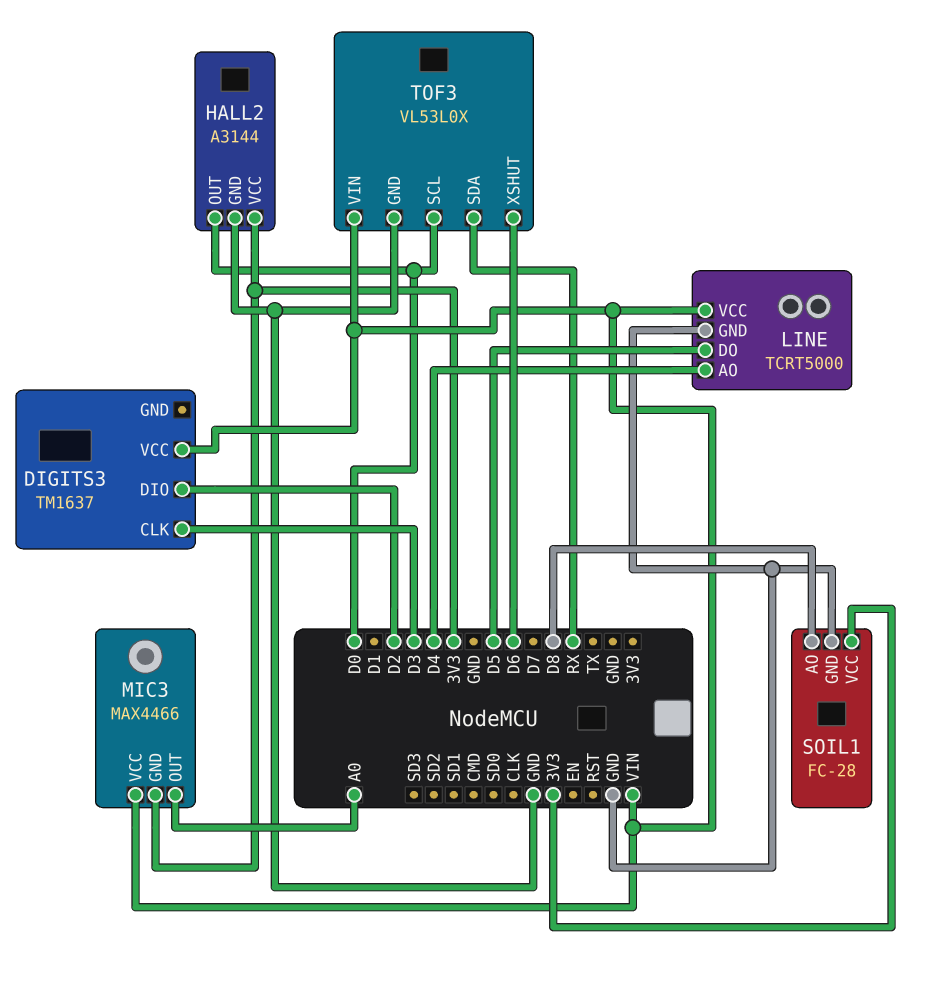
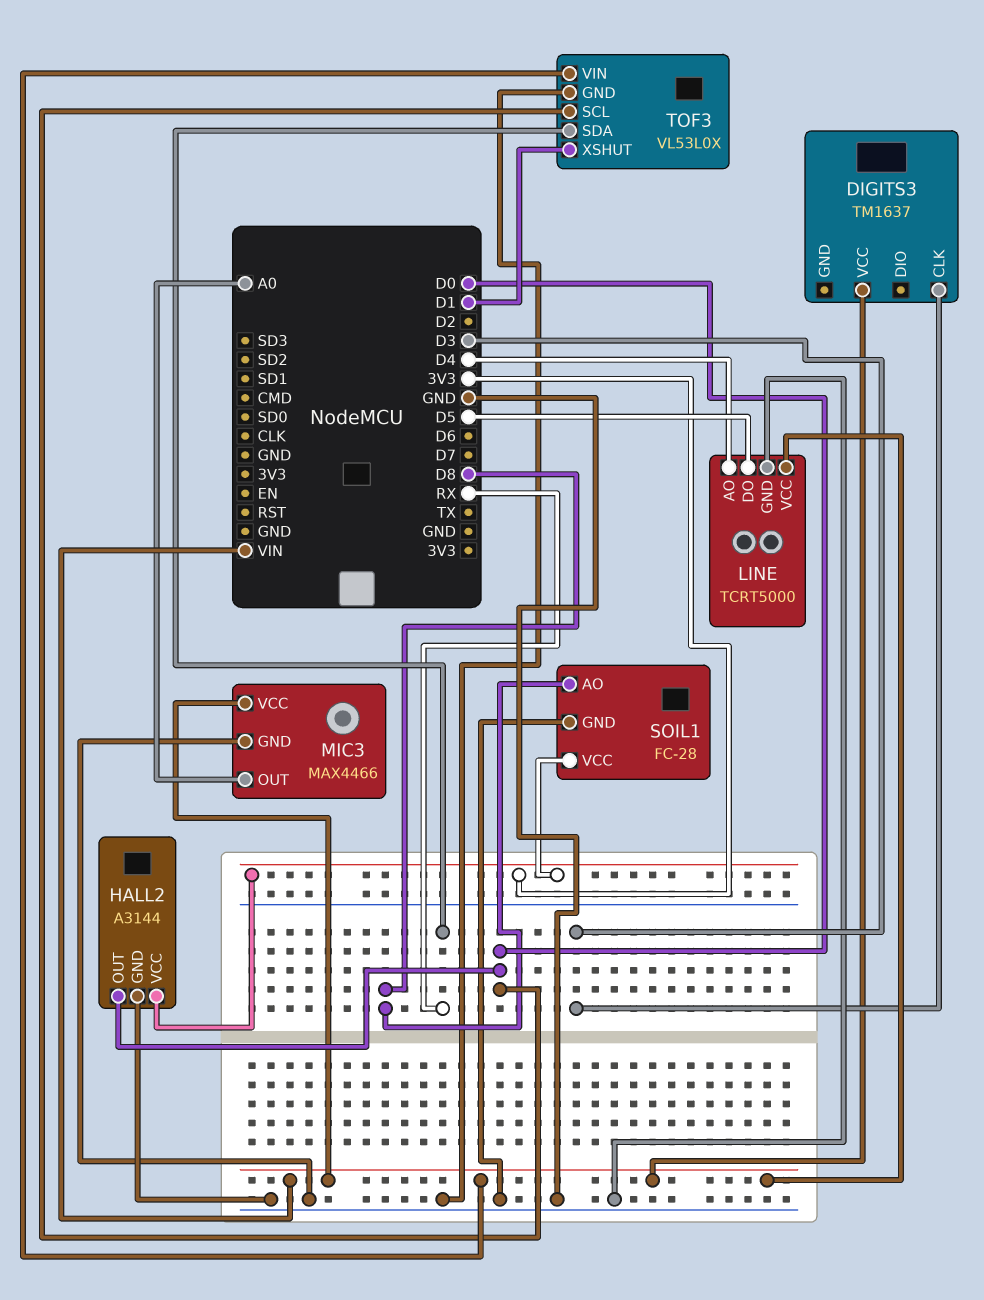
DIGITS3 pin DIO: D2 -> none
MIC3 pin GND: 3V3 -> GND
TOF3 pin XSHUT: D6 -> D1

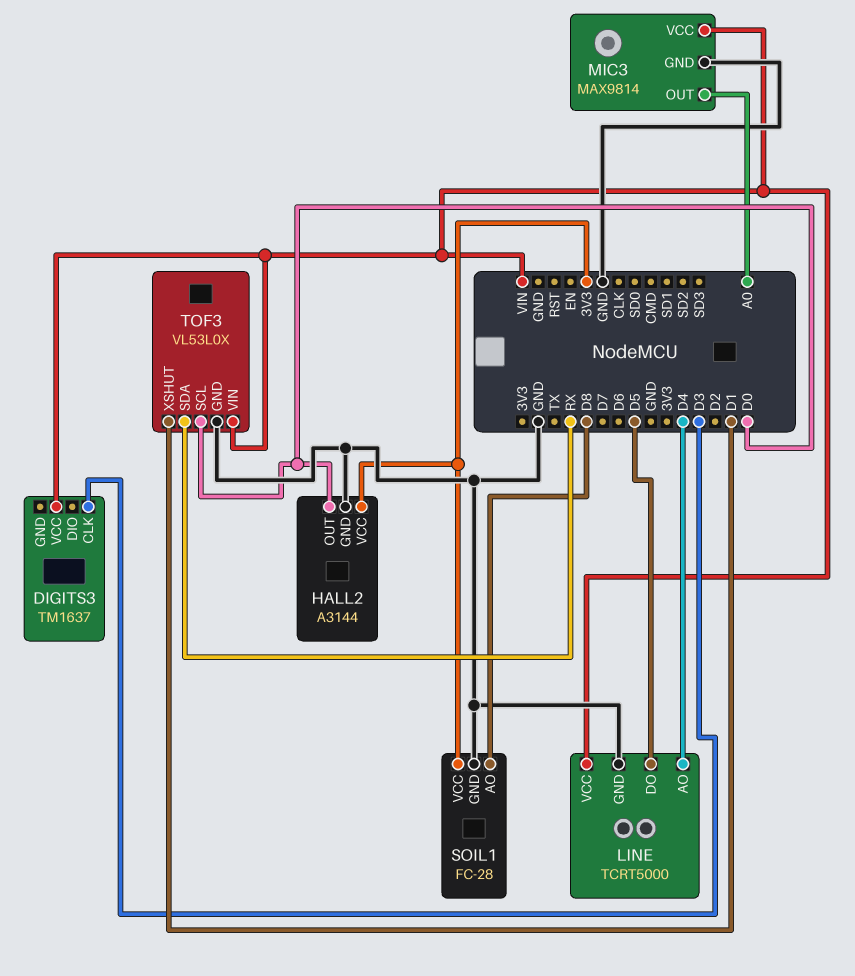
MIC3: MAX4466 -> MAX9814

